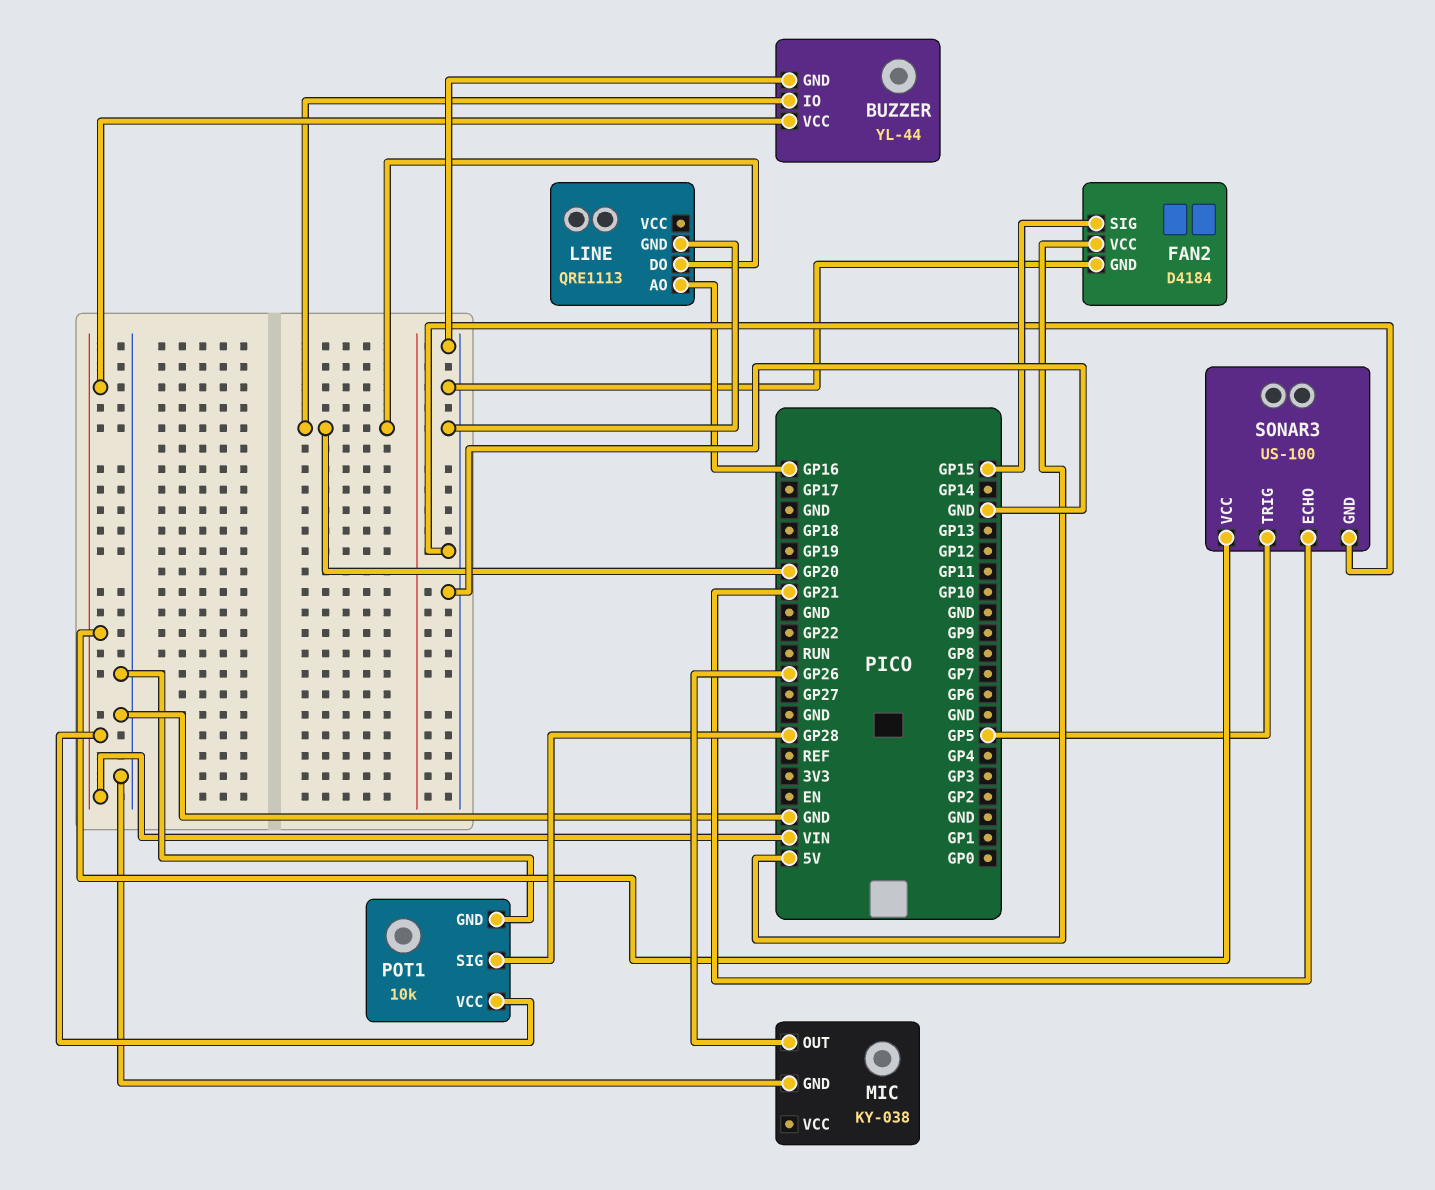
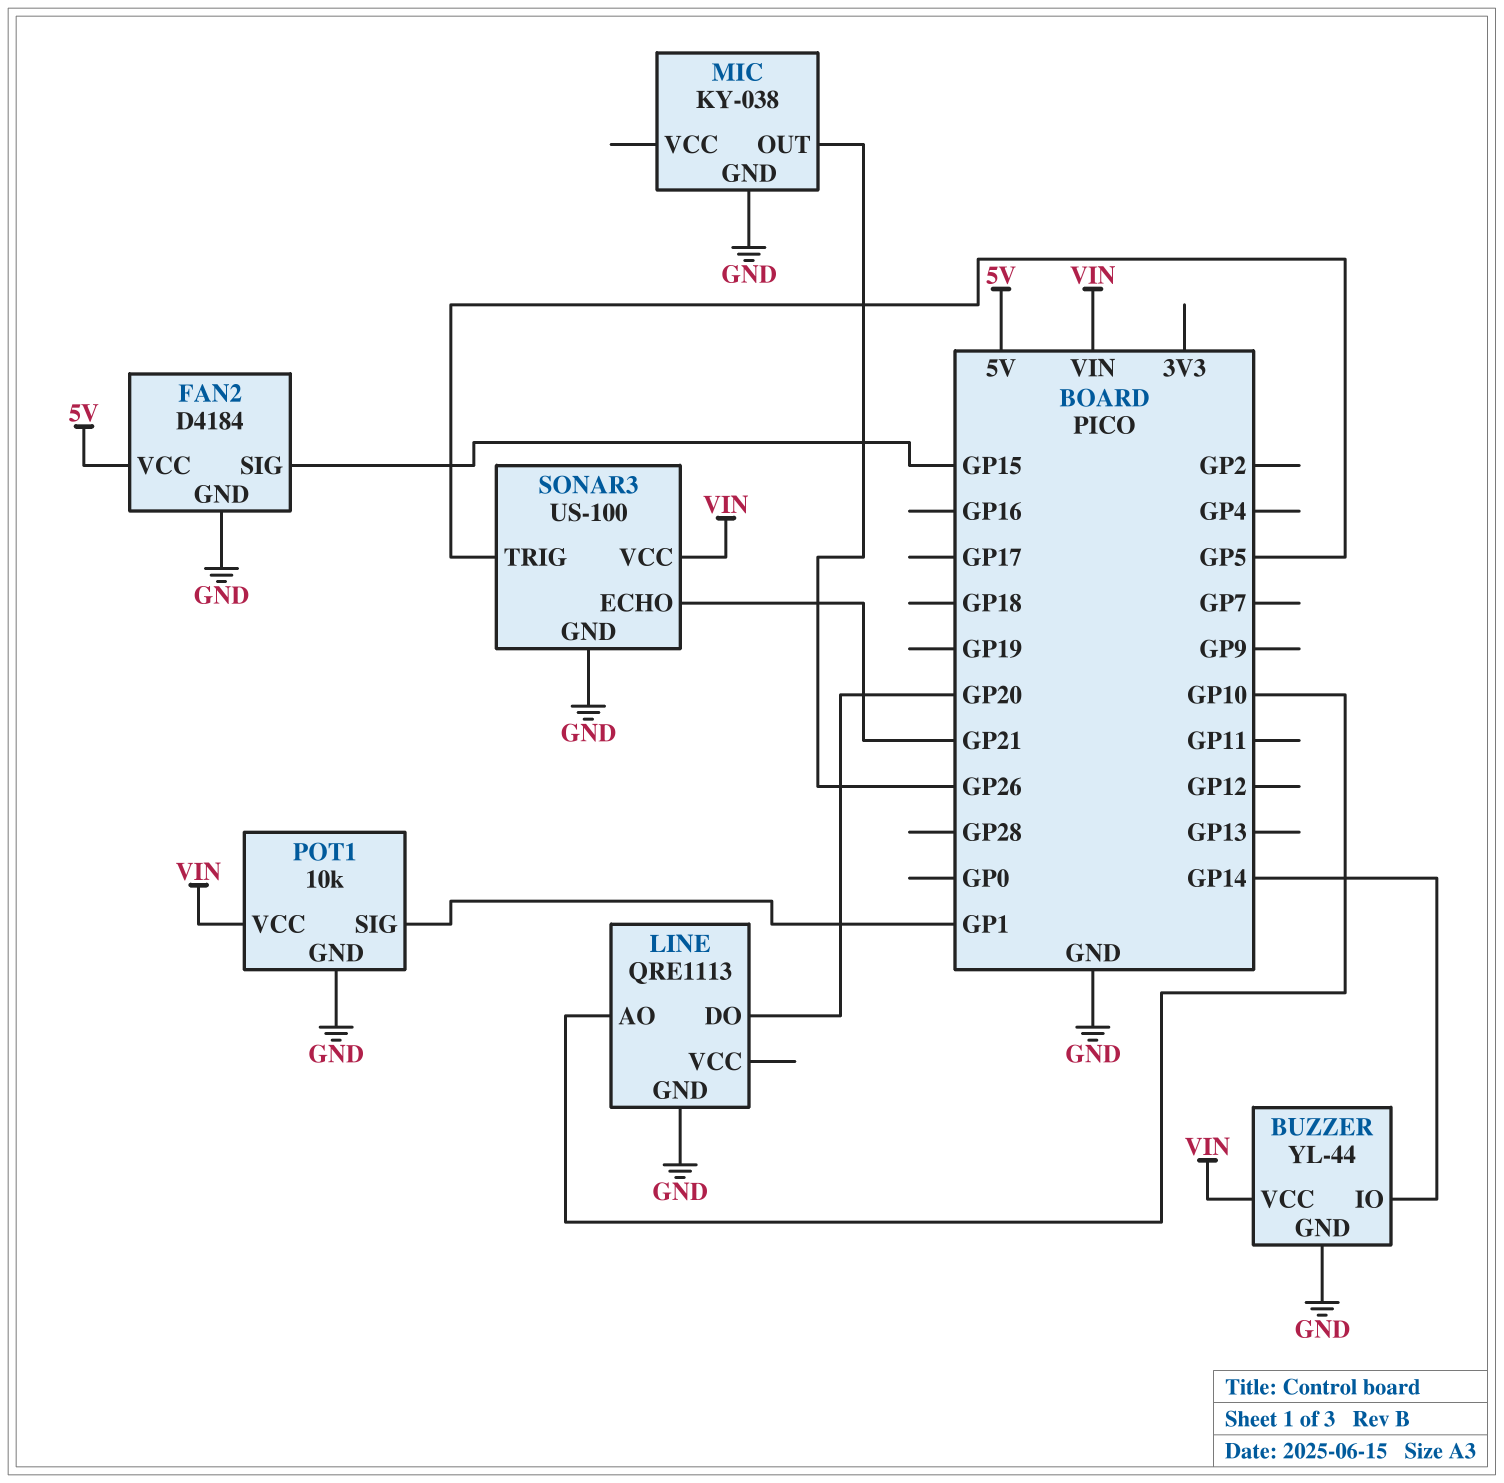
BUZZER pin IO: GP20 -> GP14
LINE pin AO: GP16 -> GP10
POT1 pin SIG: GP28 -> GP1

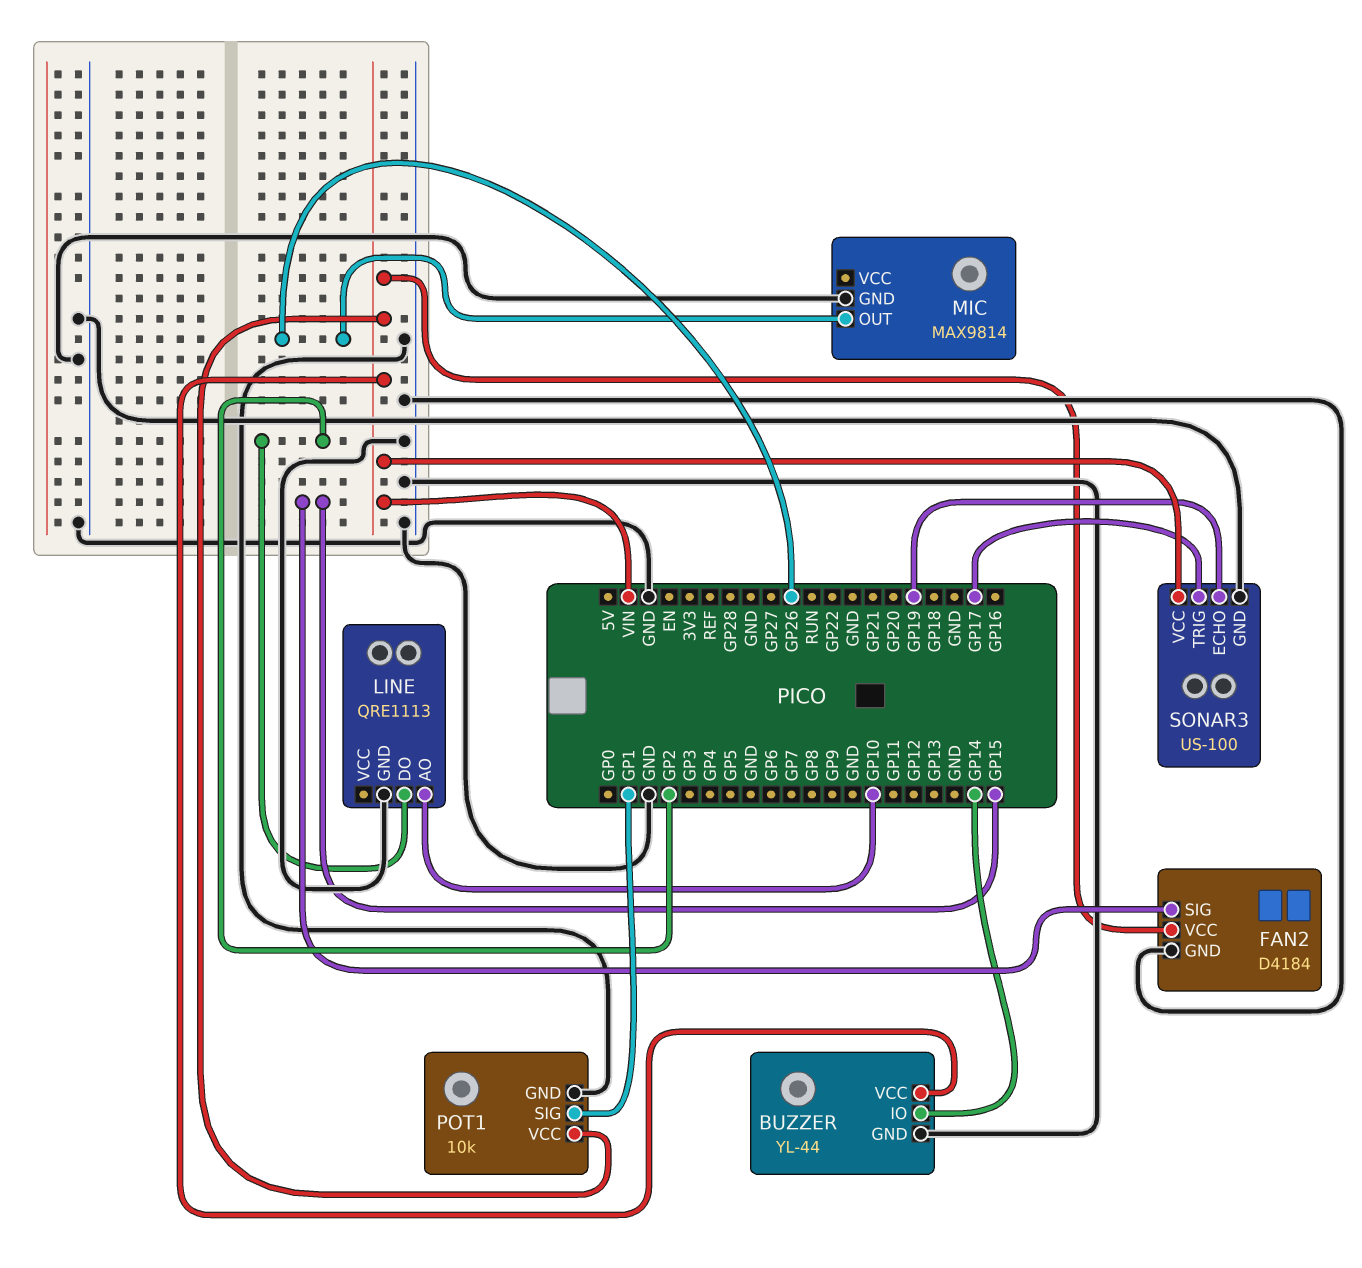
FAN2 pin VCC: 5V -> VIN
LINE pin DO: GP20 -> GP2
MIC: KY-038 -> MAX9814
SONAR3 pin ECHO: GP21 -> GP19
SONAR3 pin TRIG: GP5 -> GP17

